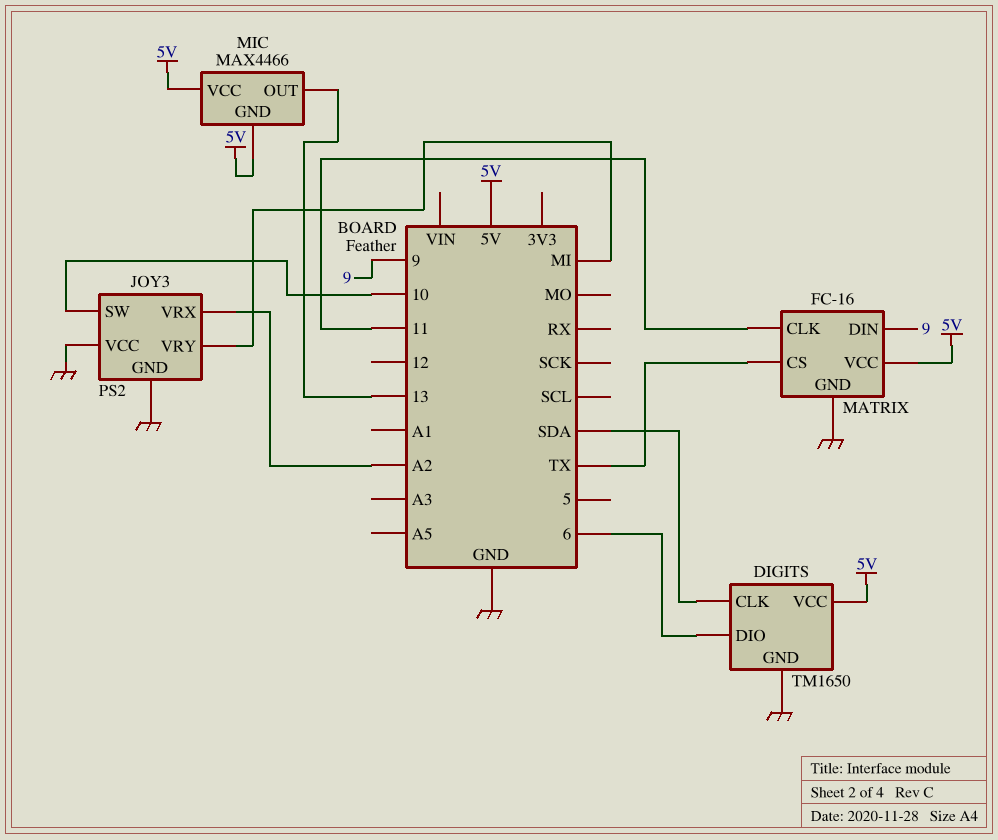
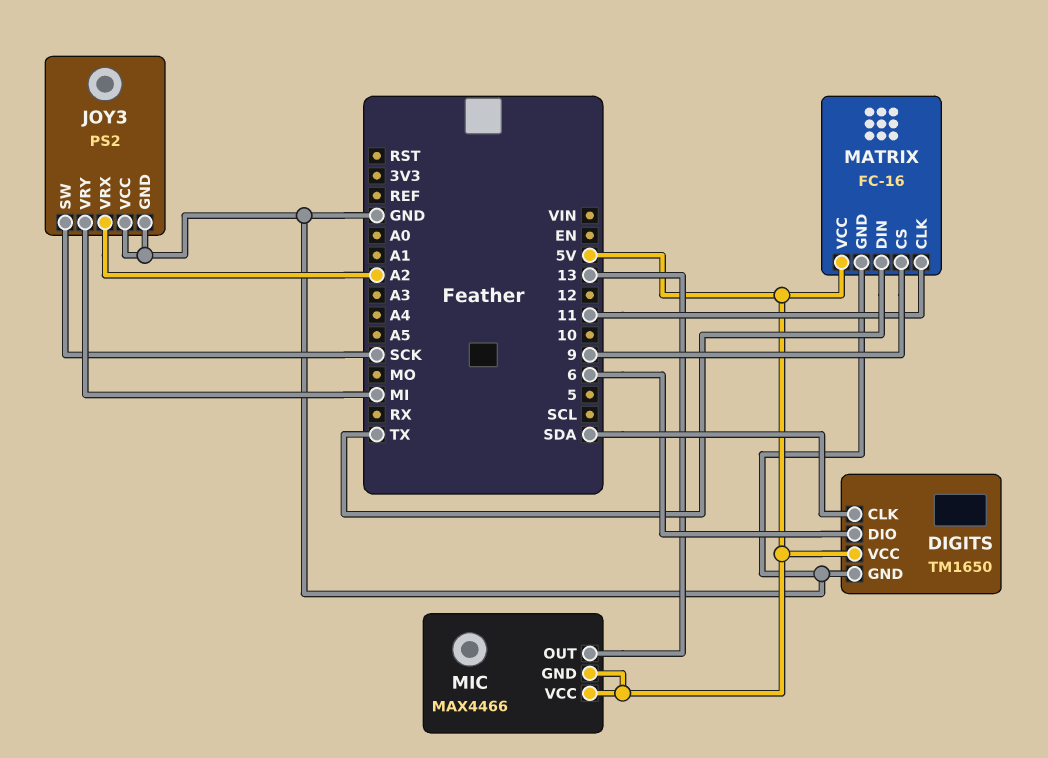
JOY3 pin SW: 10 -> SCK
MATRIX pin CS: TX -> 9
MATRIX pin DIN: 9 -> TX

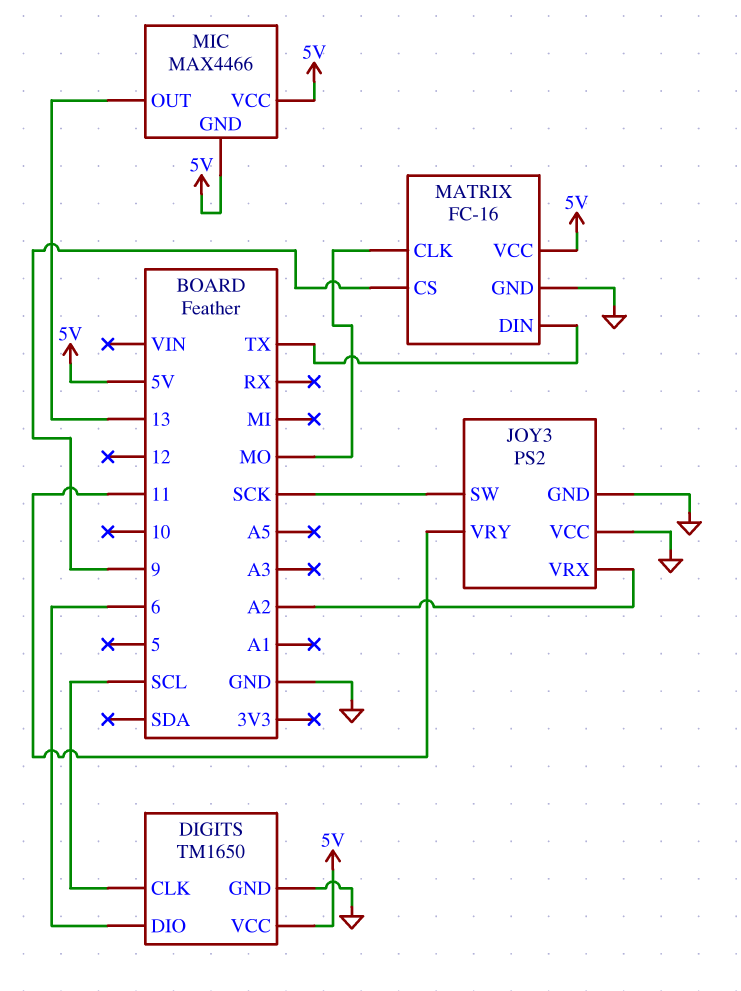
DIGITS pin CLK: SDA -> SCL
JOY3 pin VRY: MI -> 11
MATRIX pin CLK: 11 -> MO

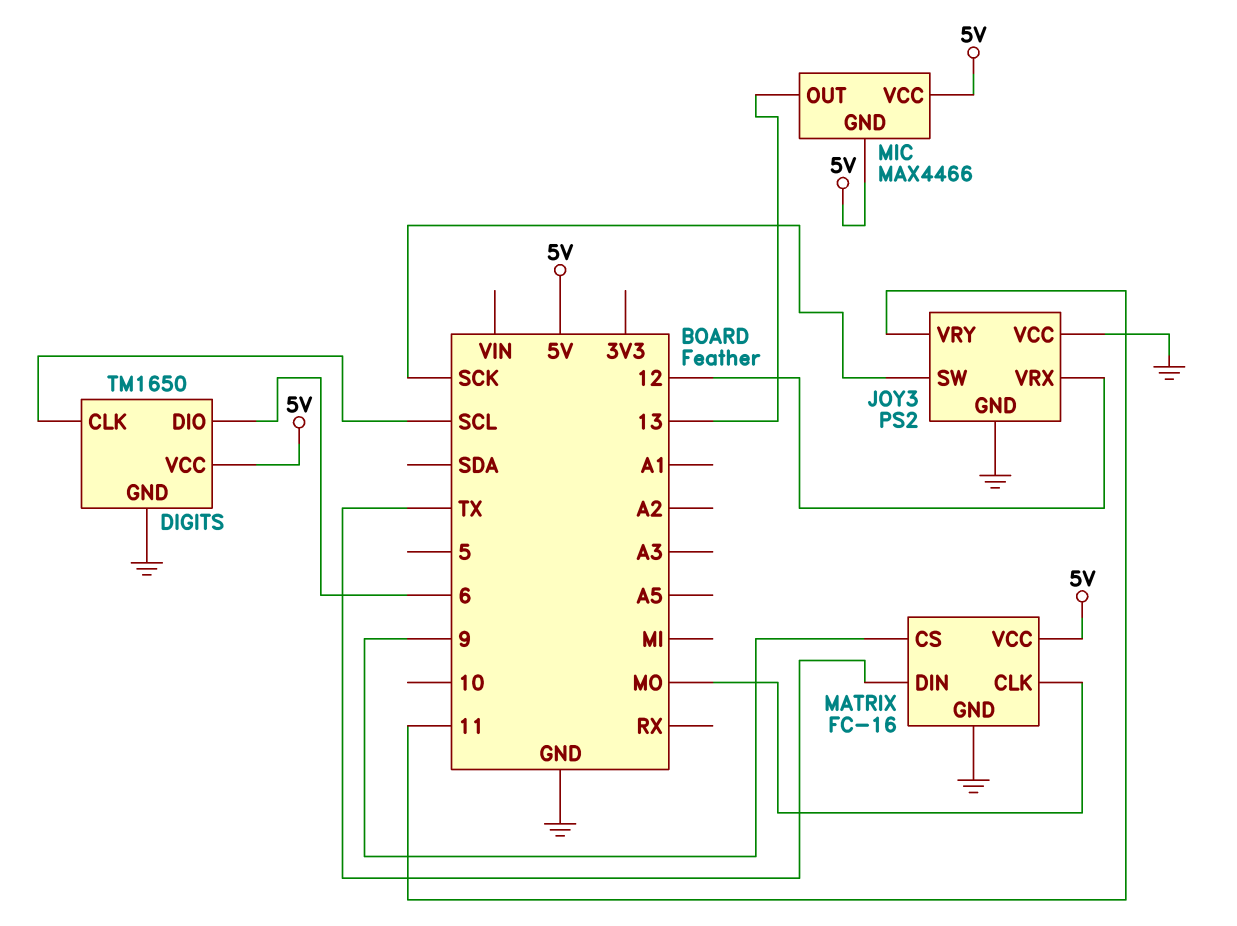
JOY3 pin VRX: A2 -> 12

